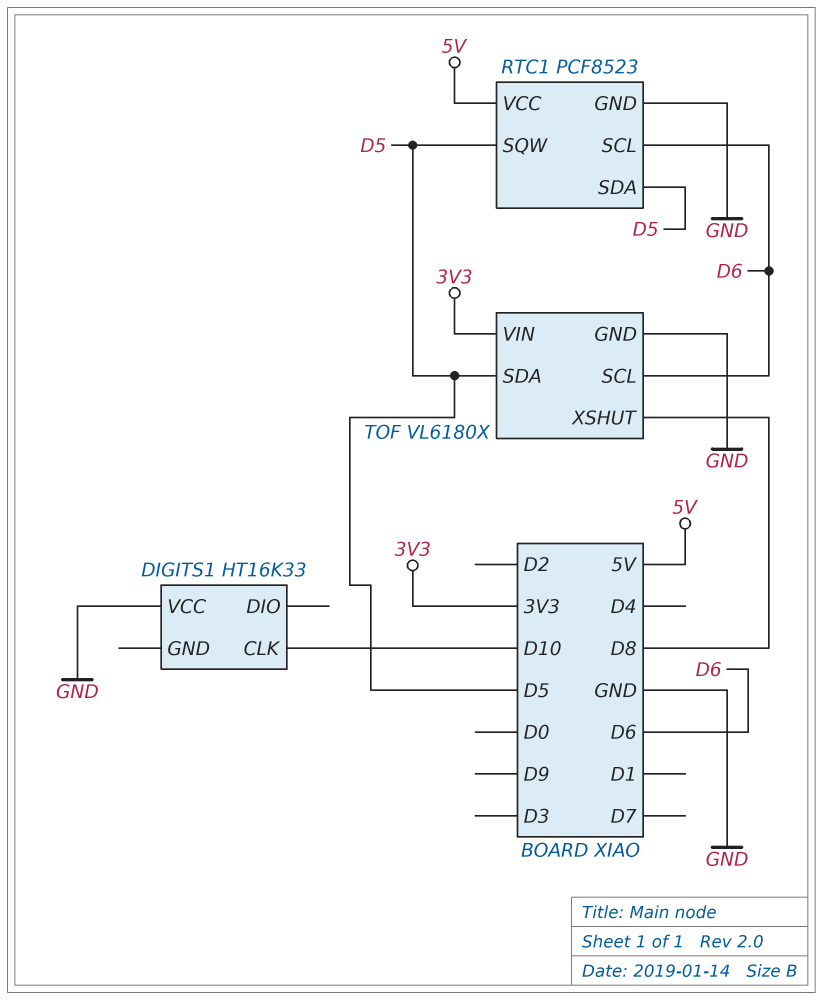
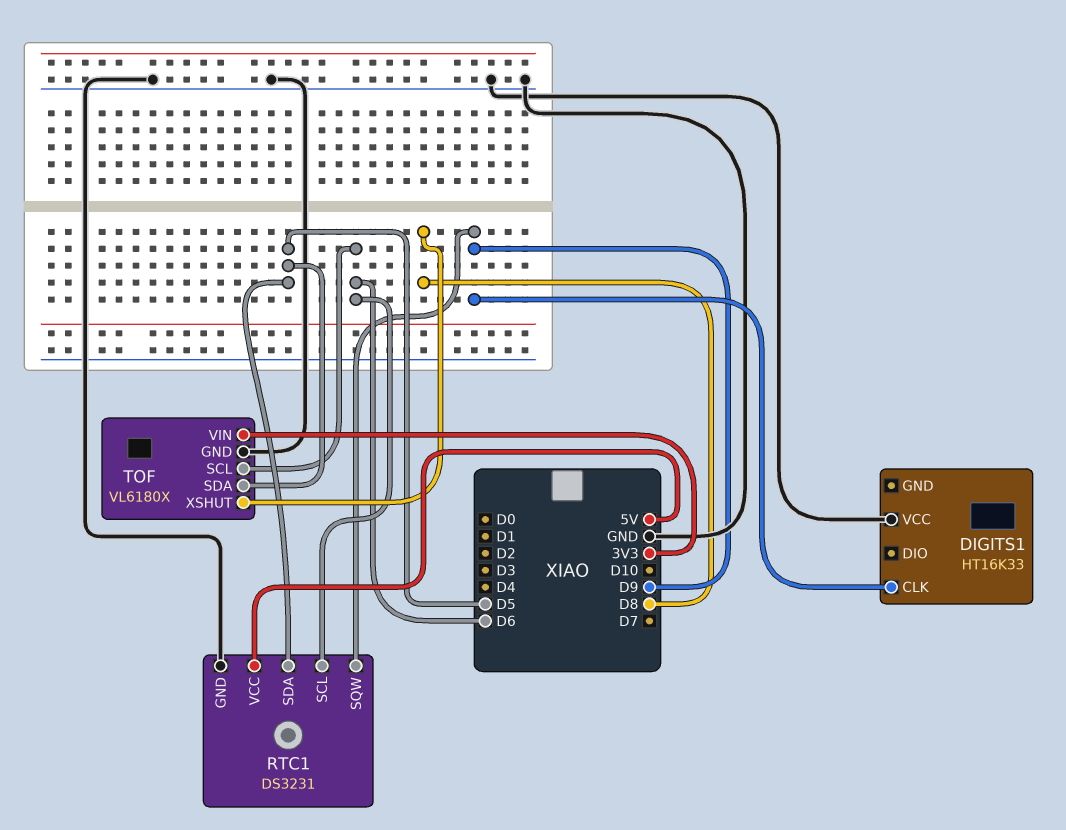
DIGITS1 pin CLK: D10 -> D9
RTC1: PCF8523 -> DS3231
RTC1 pin SQW: D5 -> D9

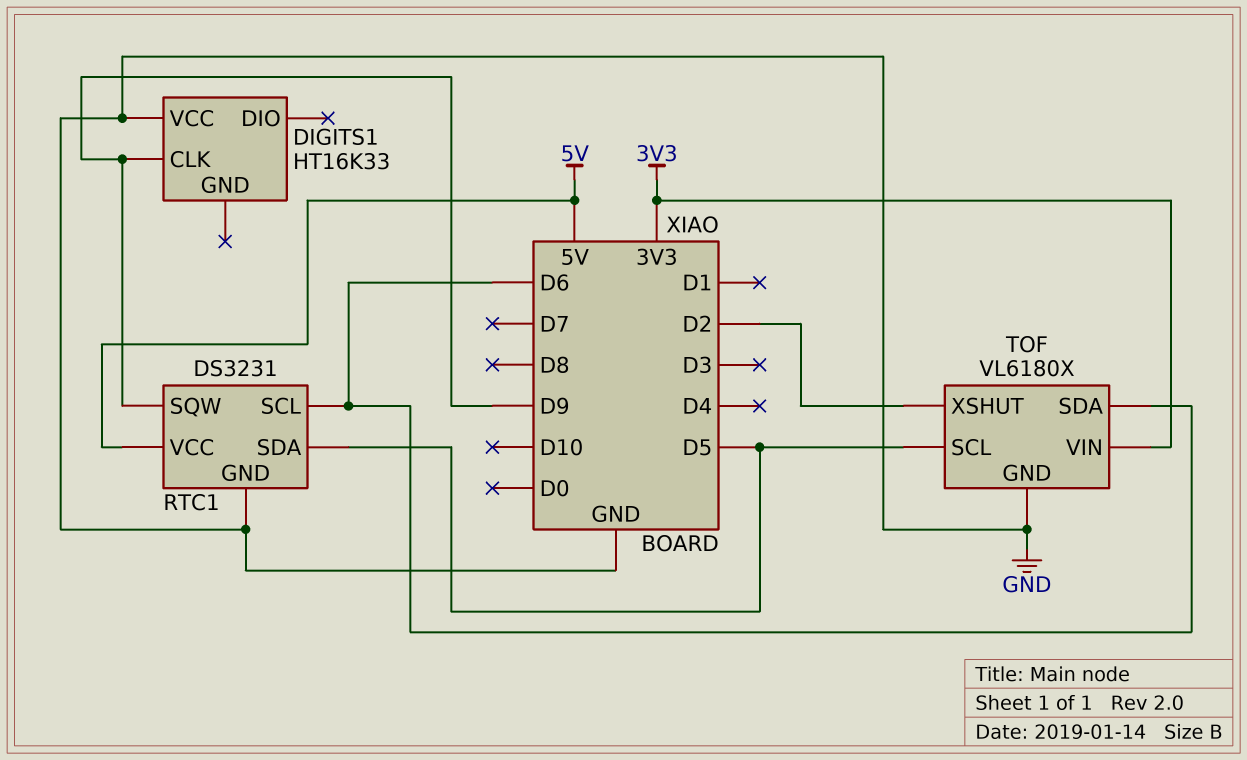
TOF pin SCL: D6 -> D5
TOF pin SDA: D5 -> D6
TOF pin XSHUT: D8 -> D2

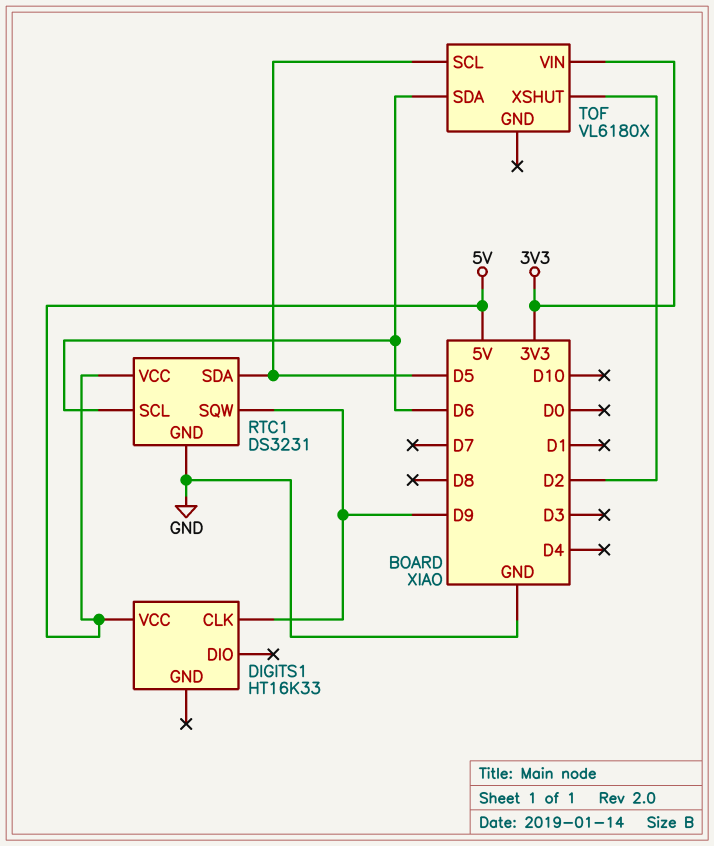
DIGITS1 pin VCC: GND -> 5V
TOF pin GND: GND -> none

